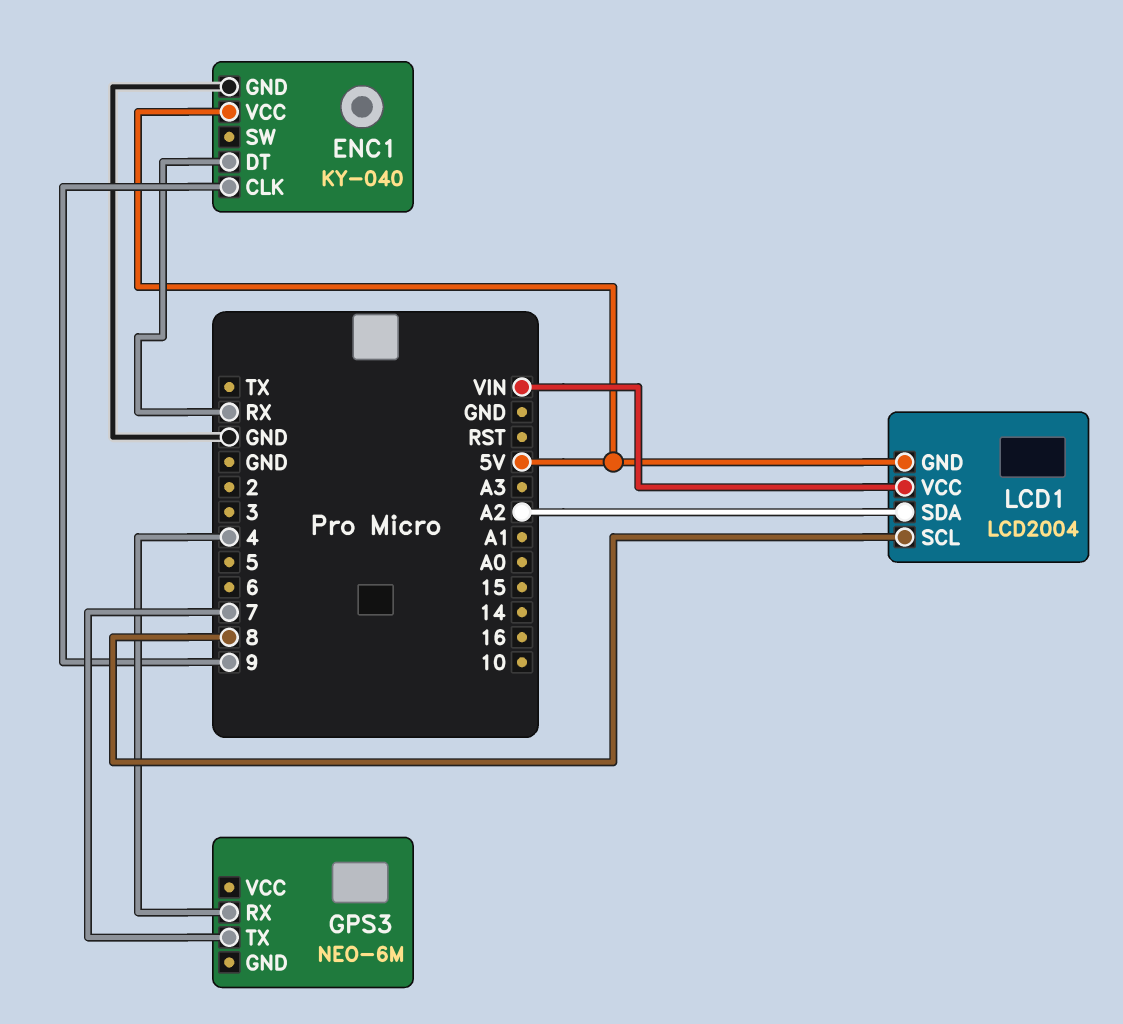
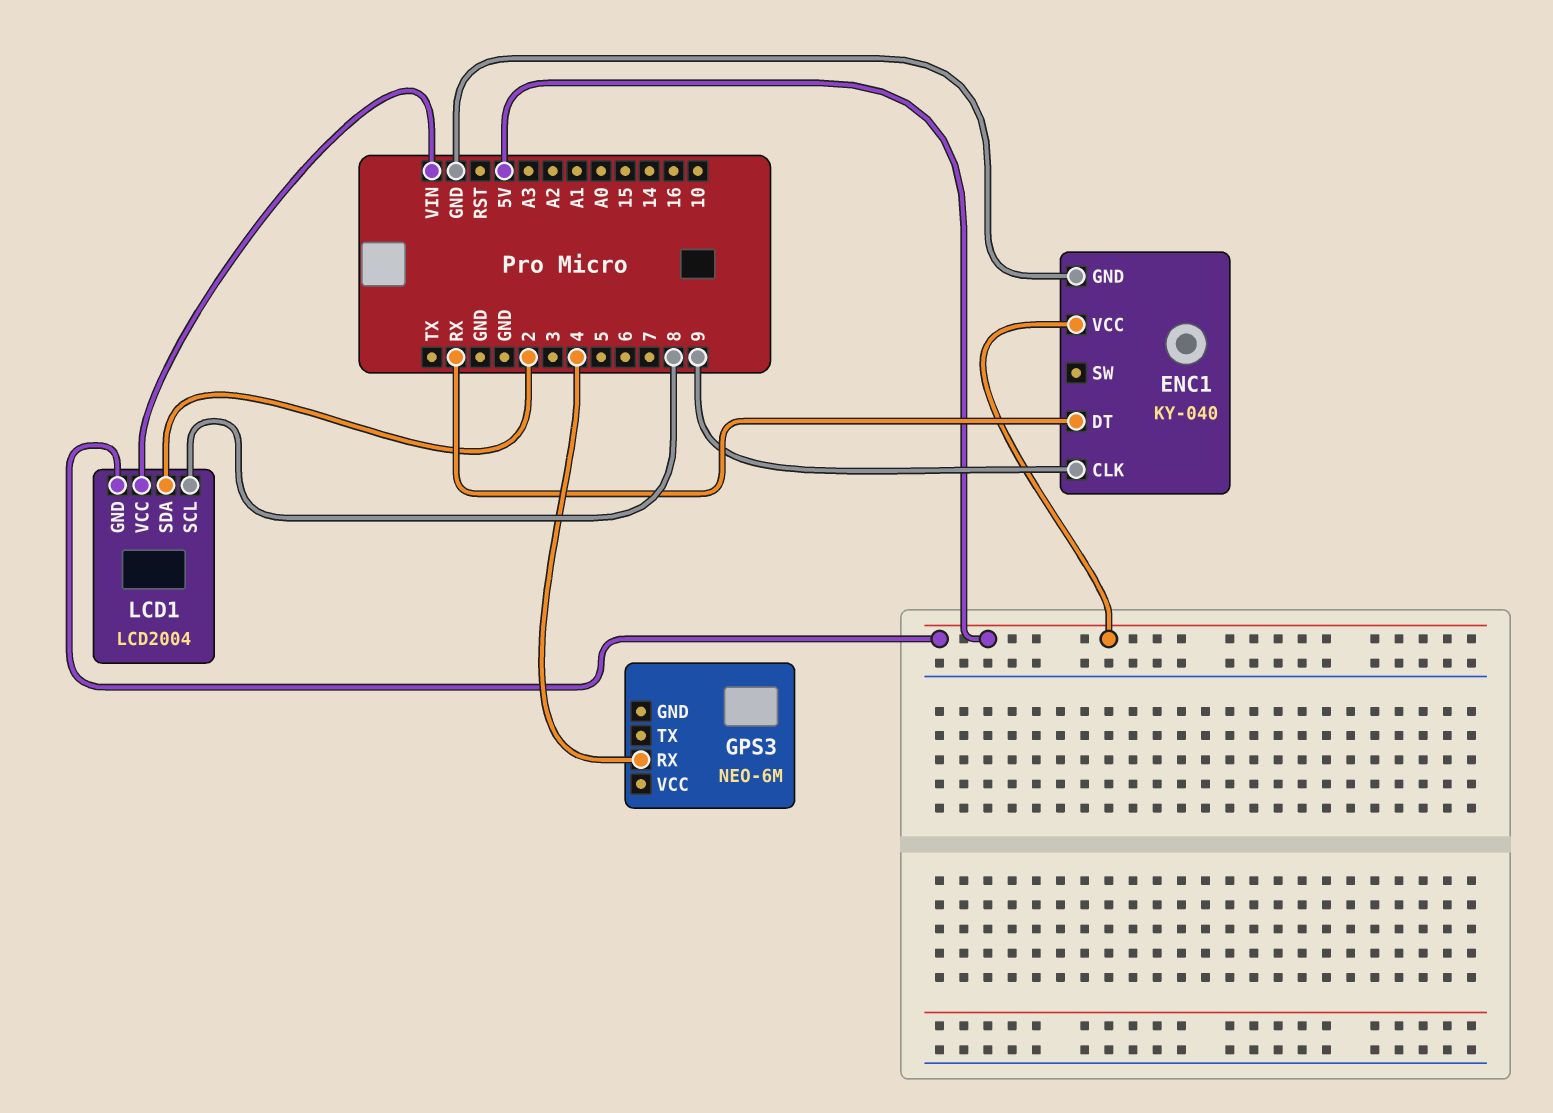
GPS3 pin TX: 7 -> none
LCD1 pin SDA: A2 -> 2

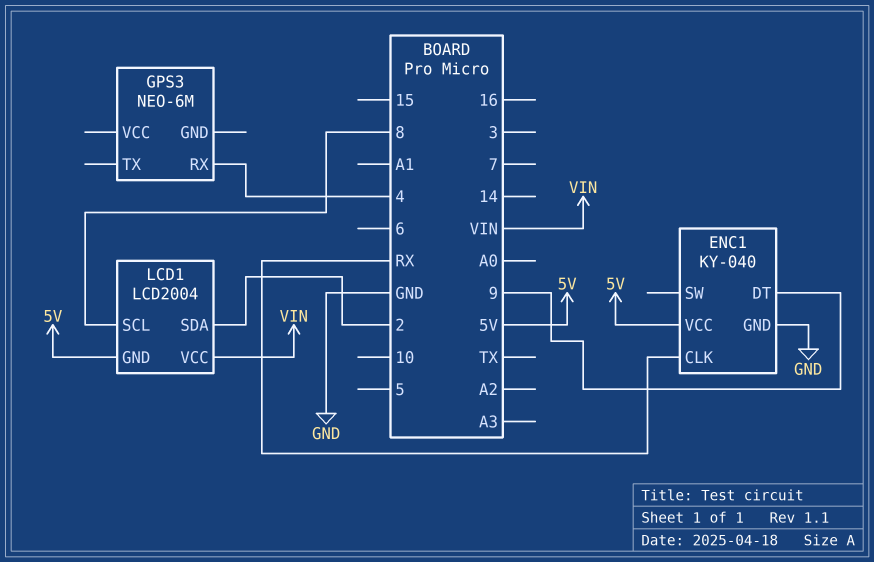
ENC1 pin CLK: 9 -> RX
ENC1 pin DT: RX -> 9

